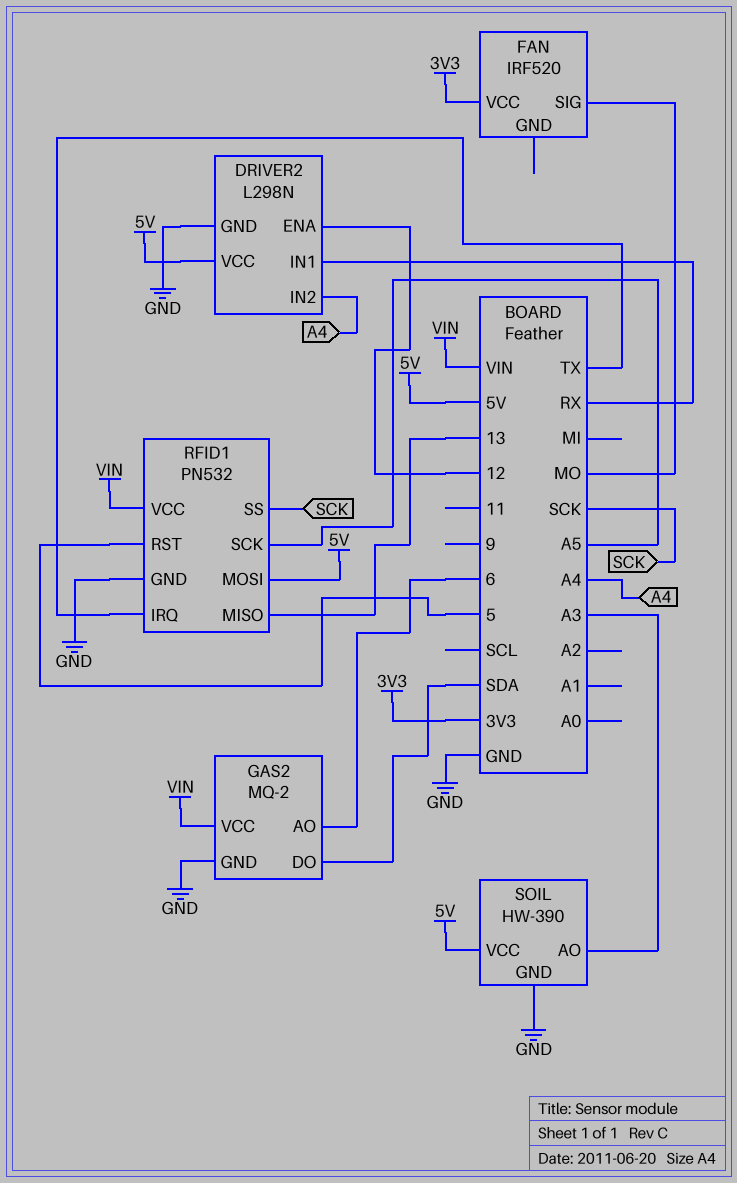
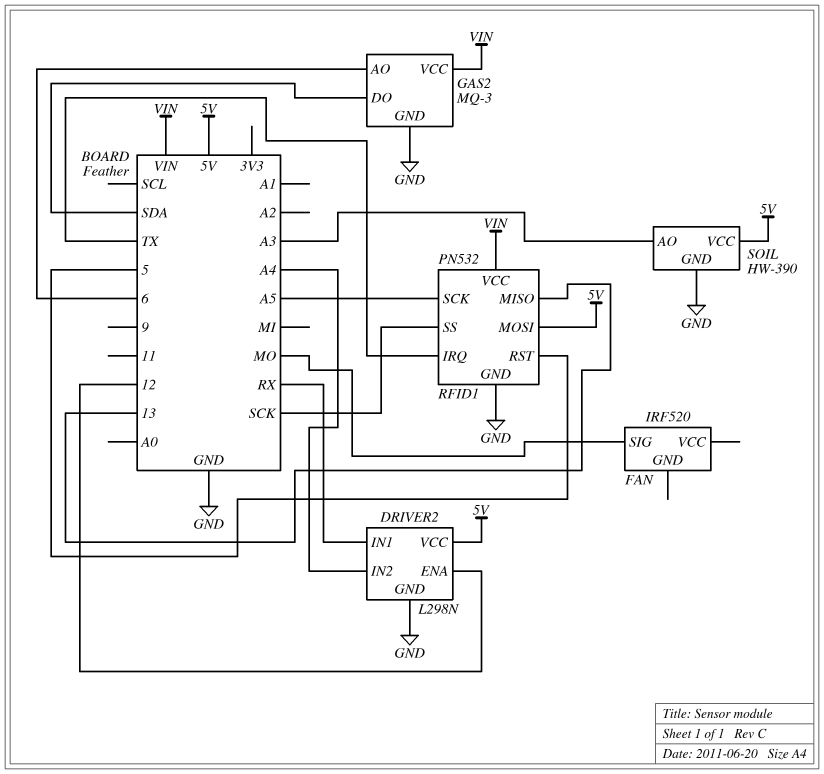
FAN pin VCC: 3V3 -> none
GAS2: MQ-2 -> MQ-3

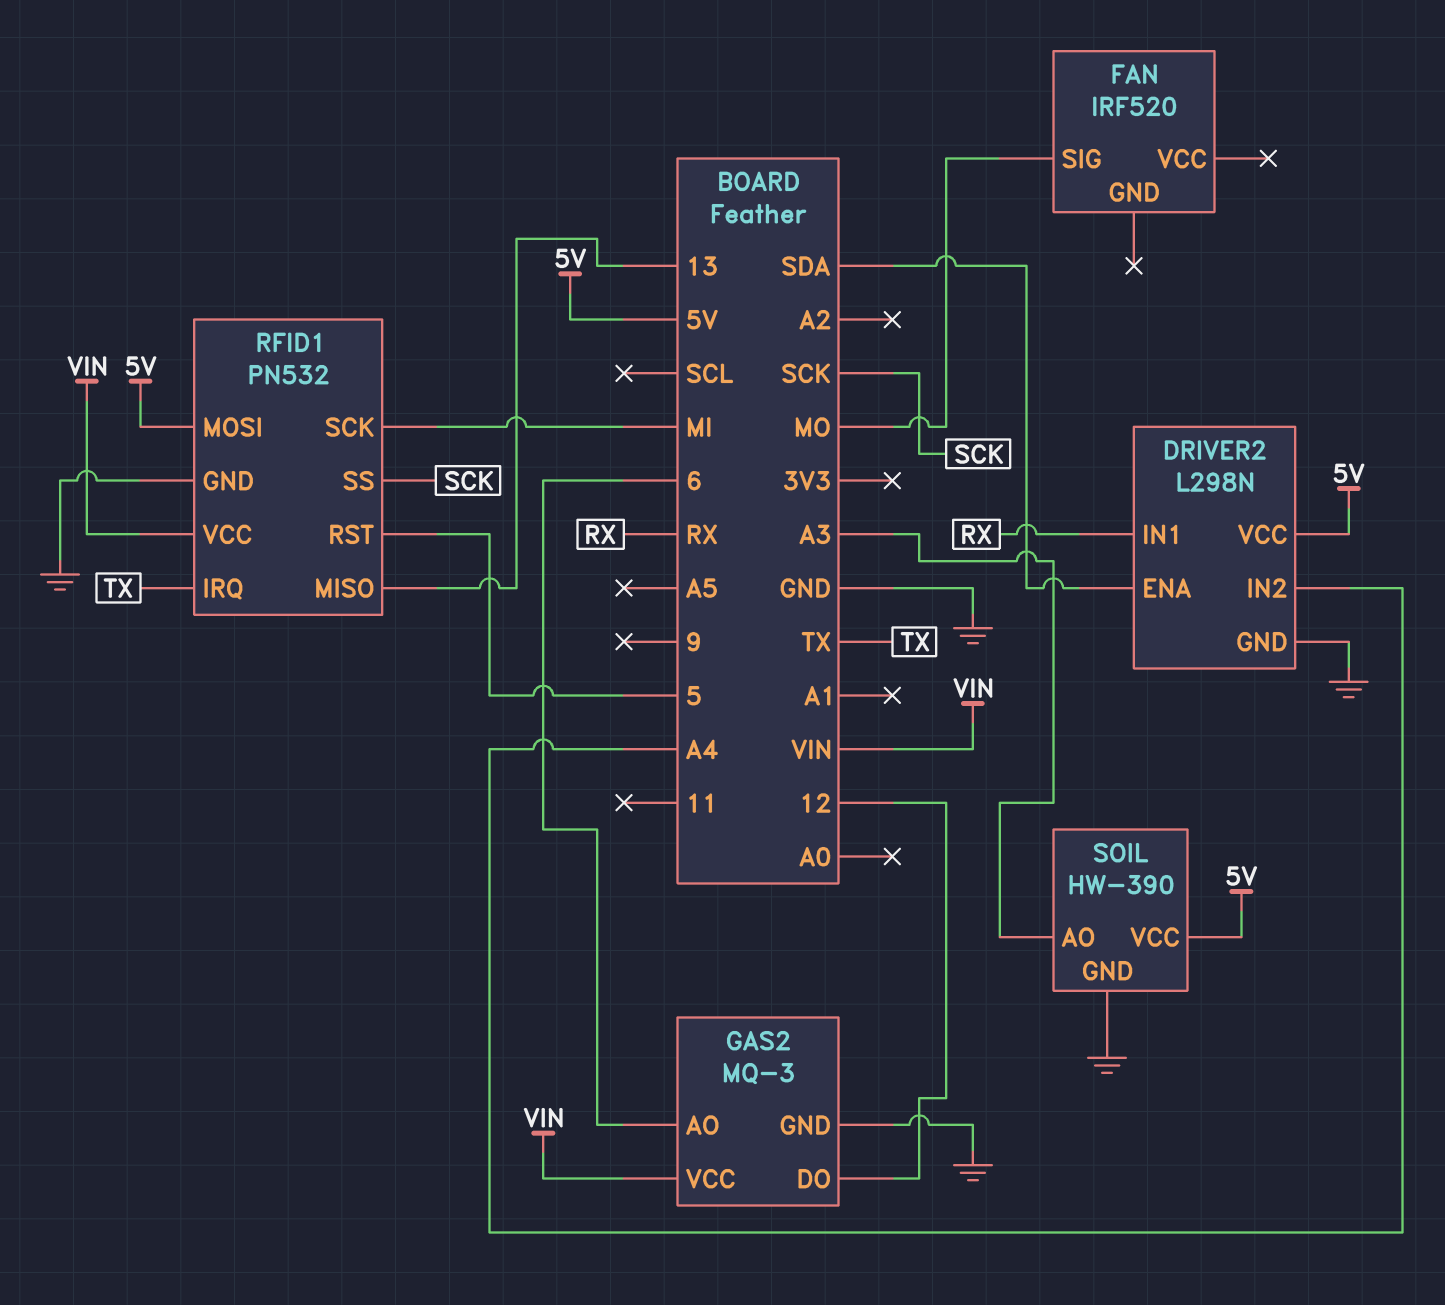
DRIVER2 pin ENA: 12 -> SDA
GAS2 pin DO: SDA -> 12
RFID1 pin SCK: A5 -> MI

